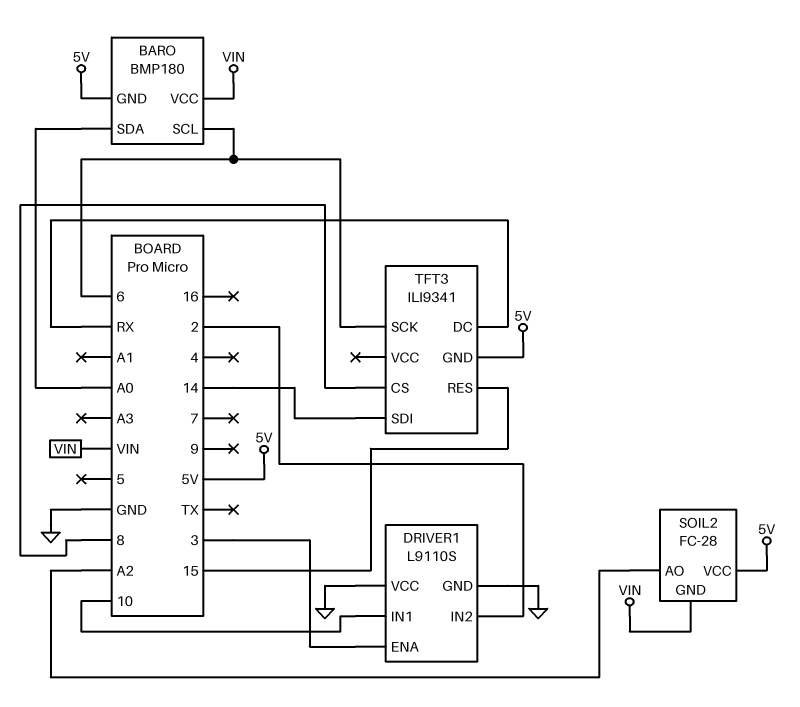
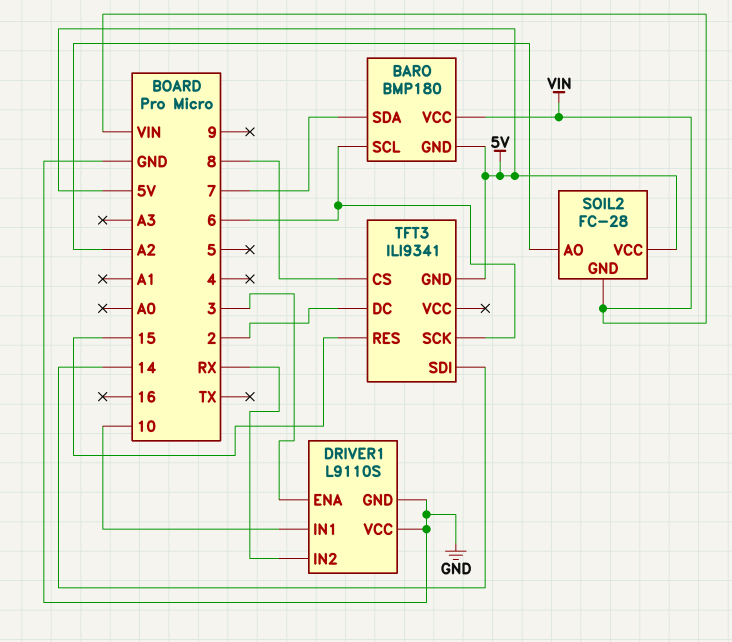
BARO pin SDA: A0 -> 7
DRIVER1 pin IN2: 2 -> RX
TFT3 pin DC: RX -> 2

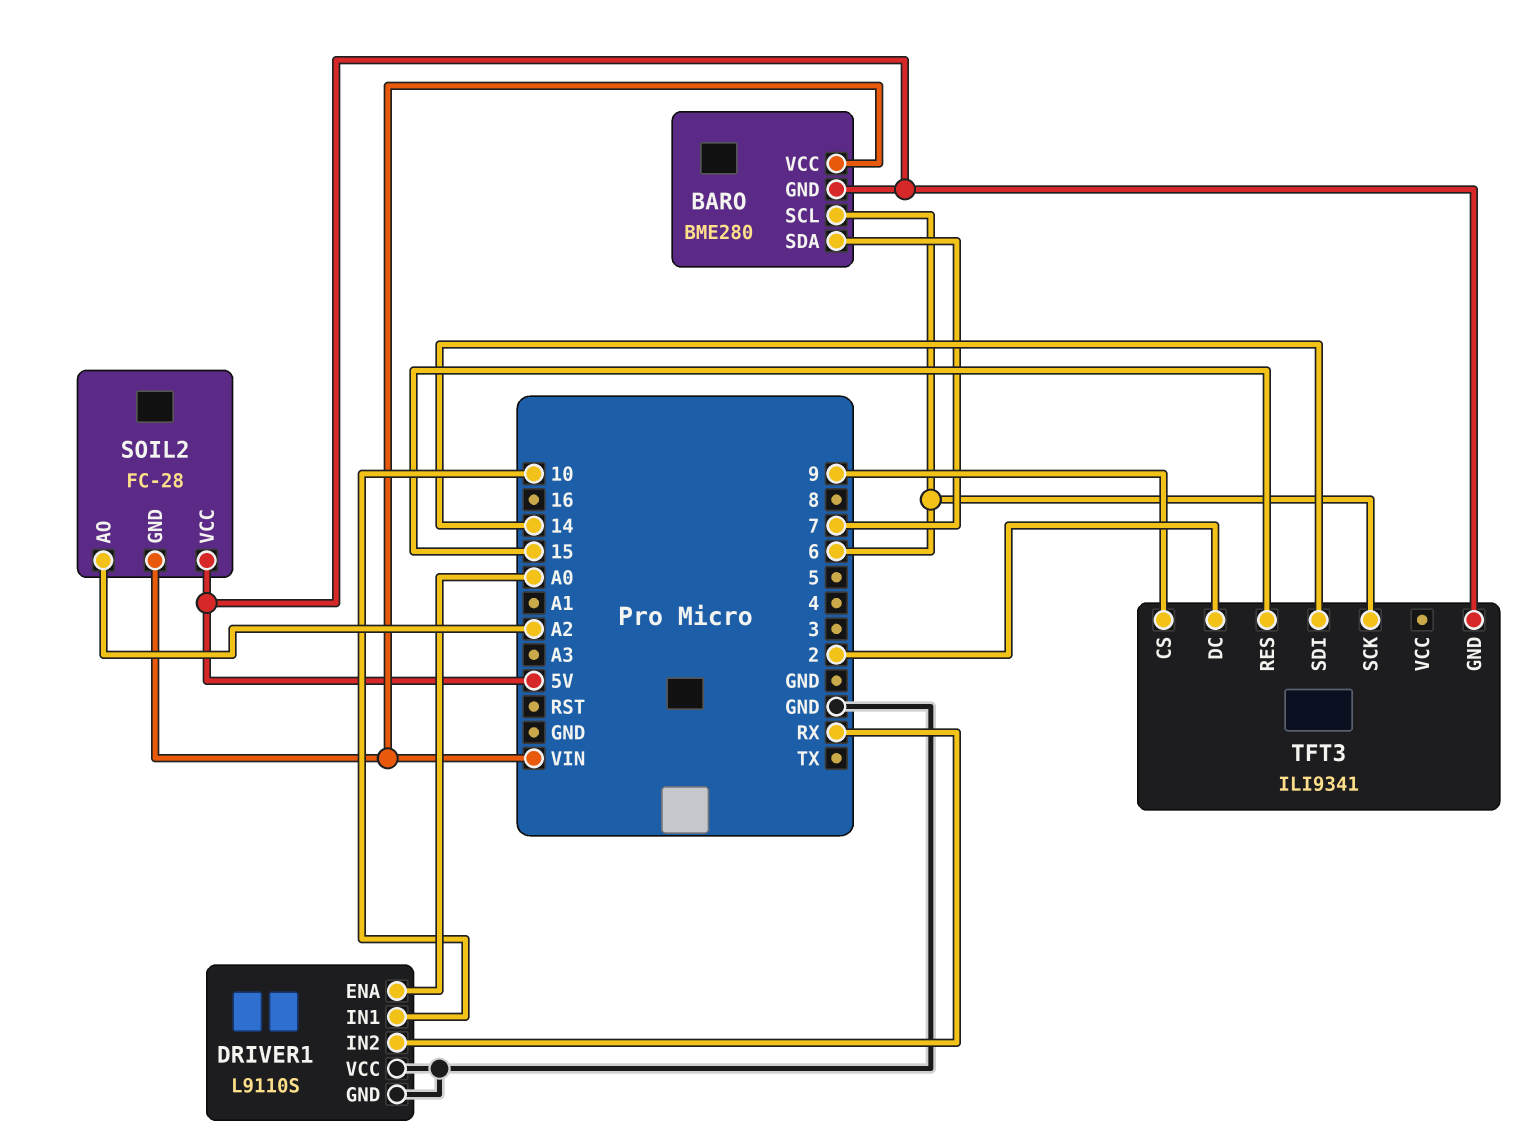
BARO: BMP180 -> BME280
DRIVER1 pin ENA: 3 -> A0
TFT3 pin CS: 8 -> 9

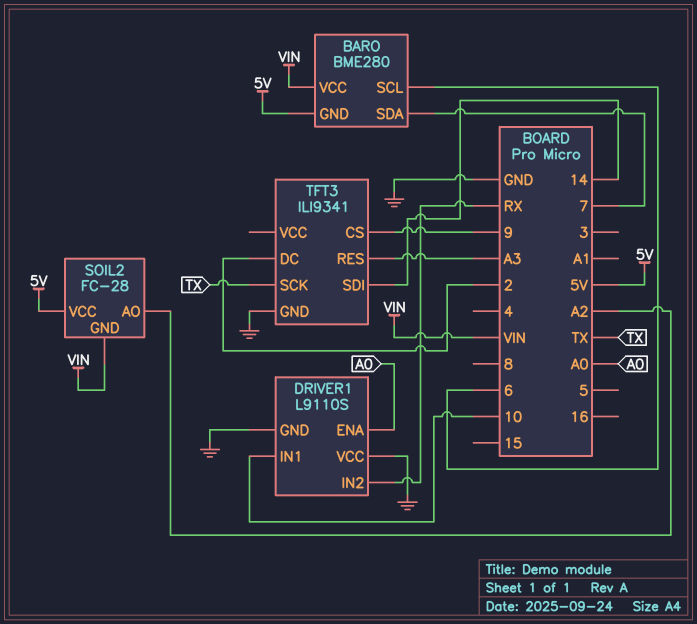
TFT3 pin GND: 5V -> GND
TFT3 pin RES: 15 -> A3
TFT3 pin SCK: 6 -> TX

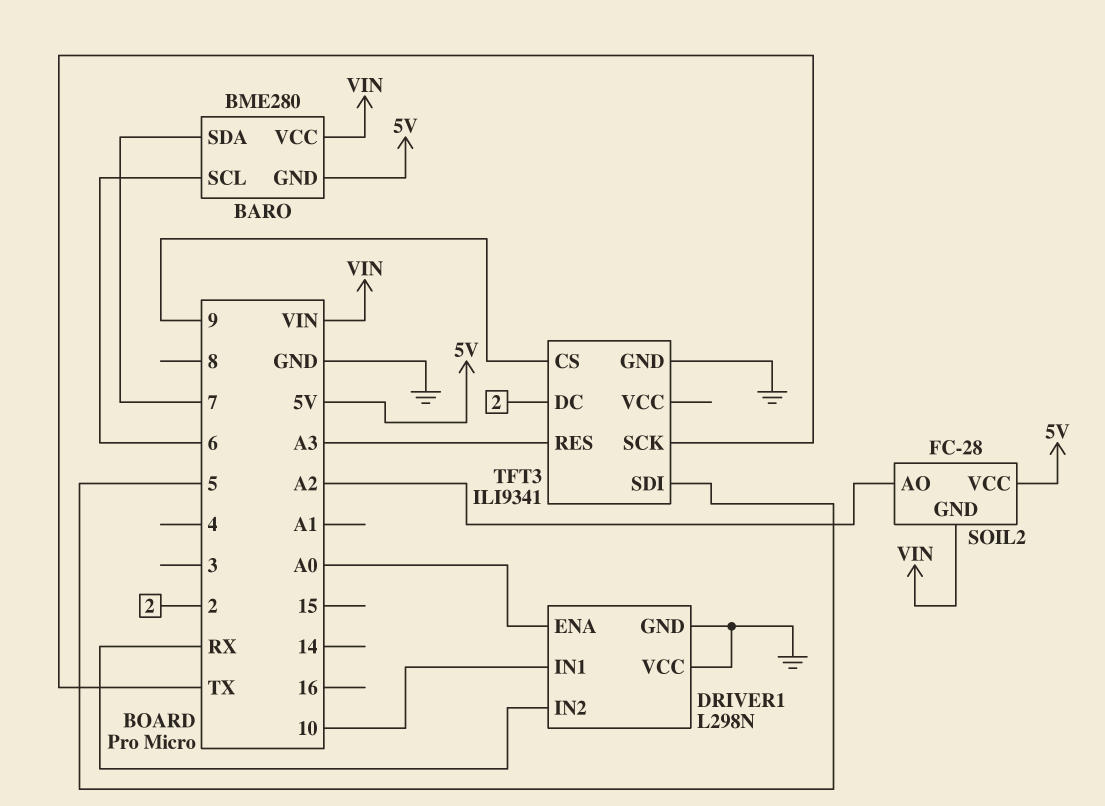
DRIVER1: L9110S -> L298N
TFT3 pin SDI: 14 -> 5

